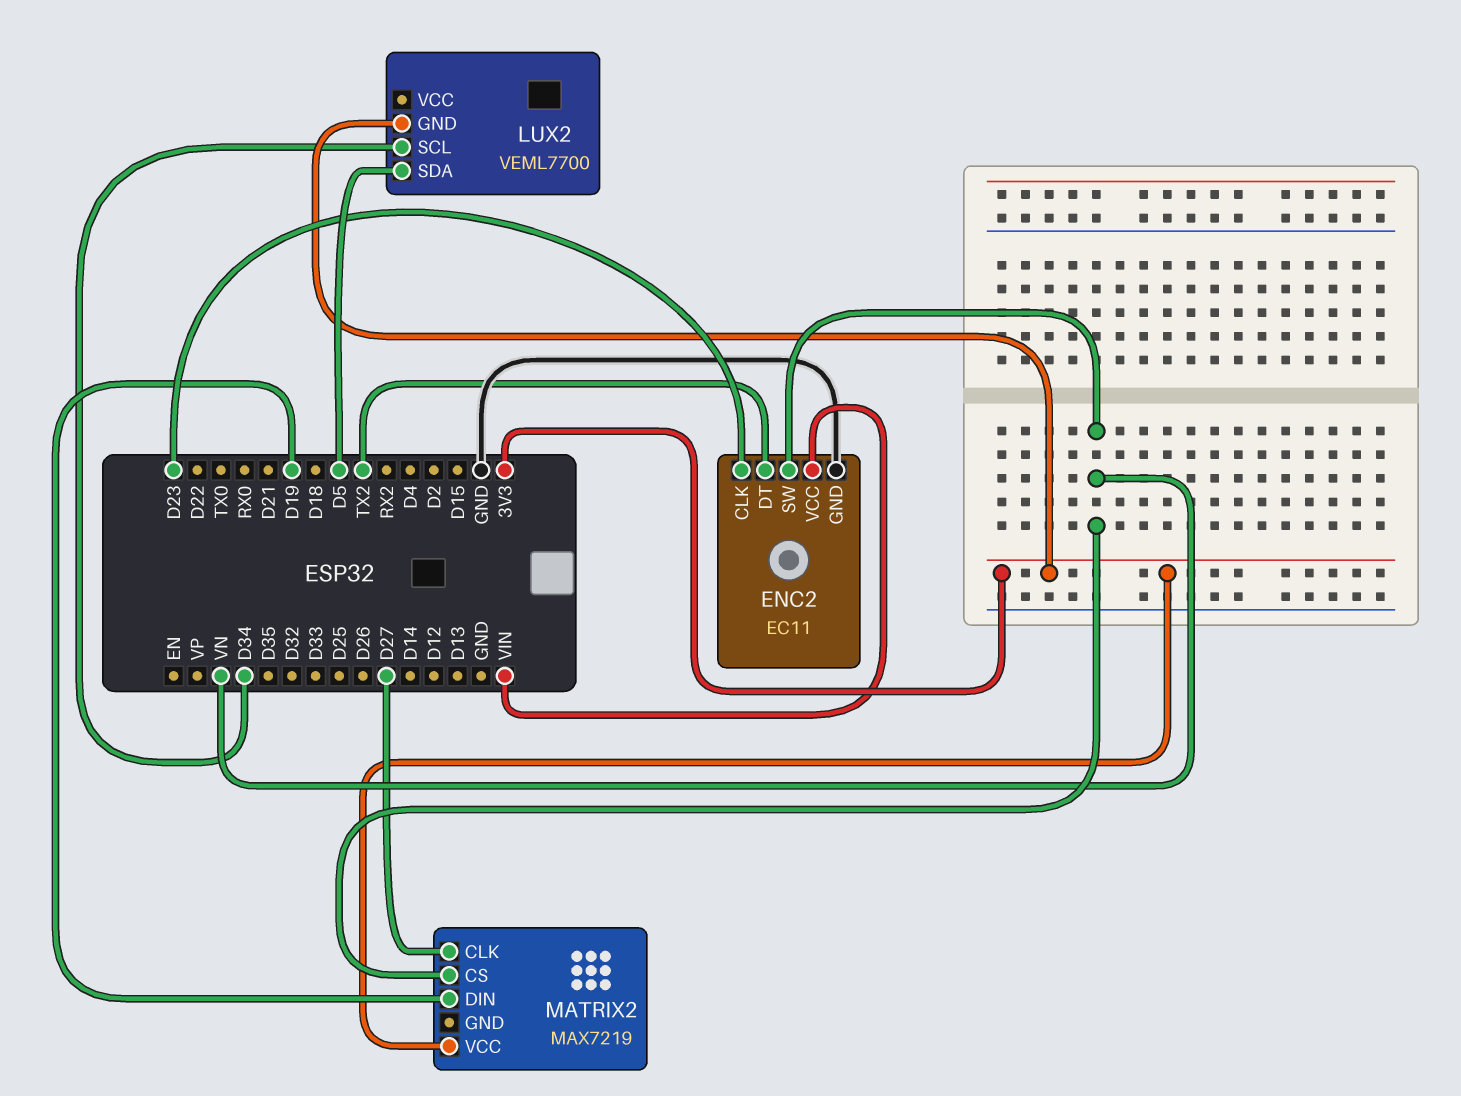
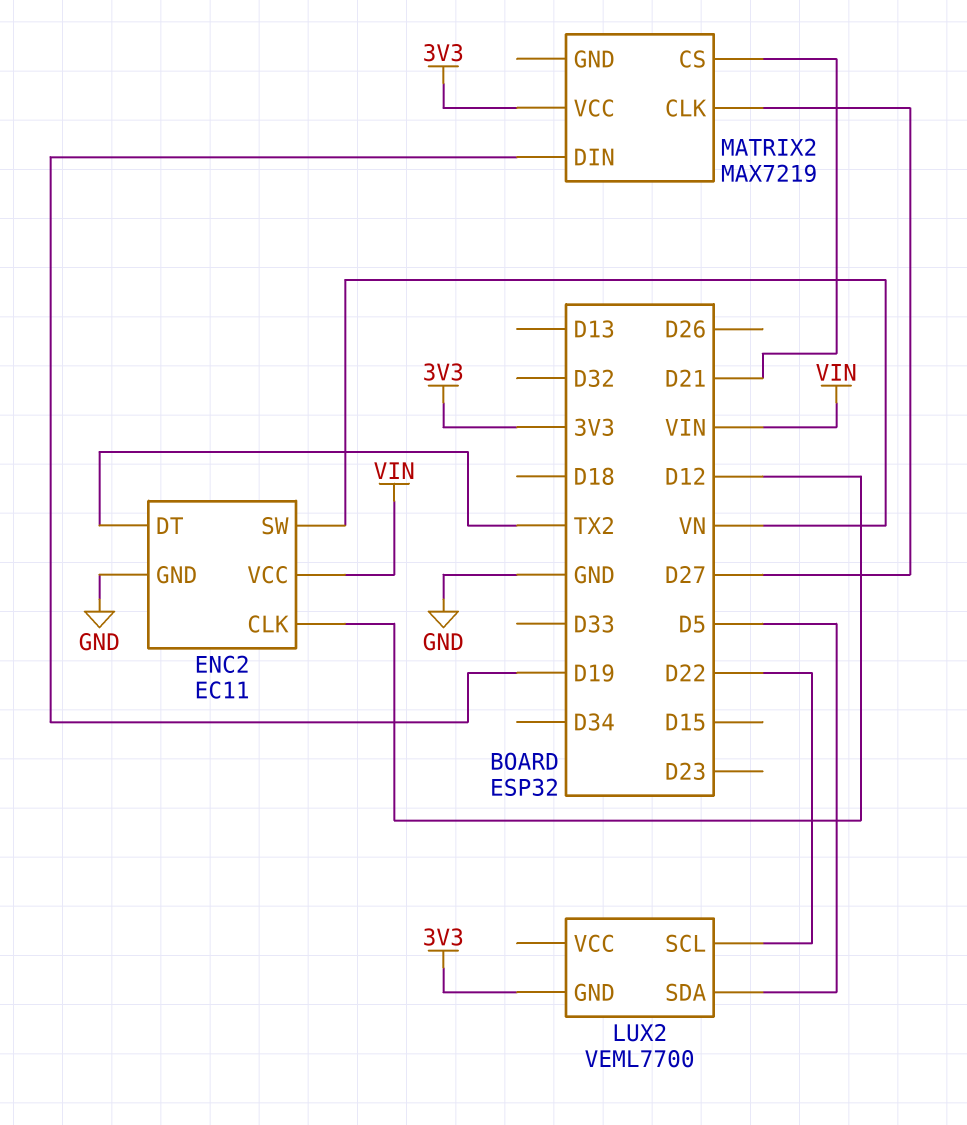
ENC2 pin CLK: D23 -> D12
LUX2 pin SCL: D34 -> D22
MATRIX2 pin CS: VN -> D21

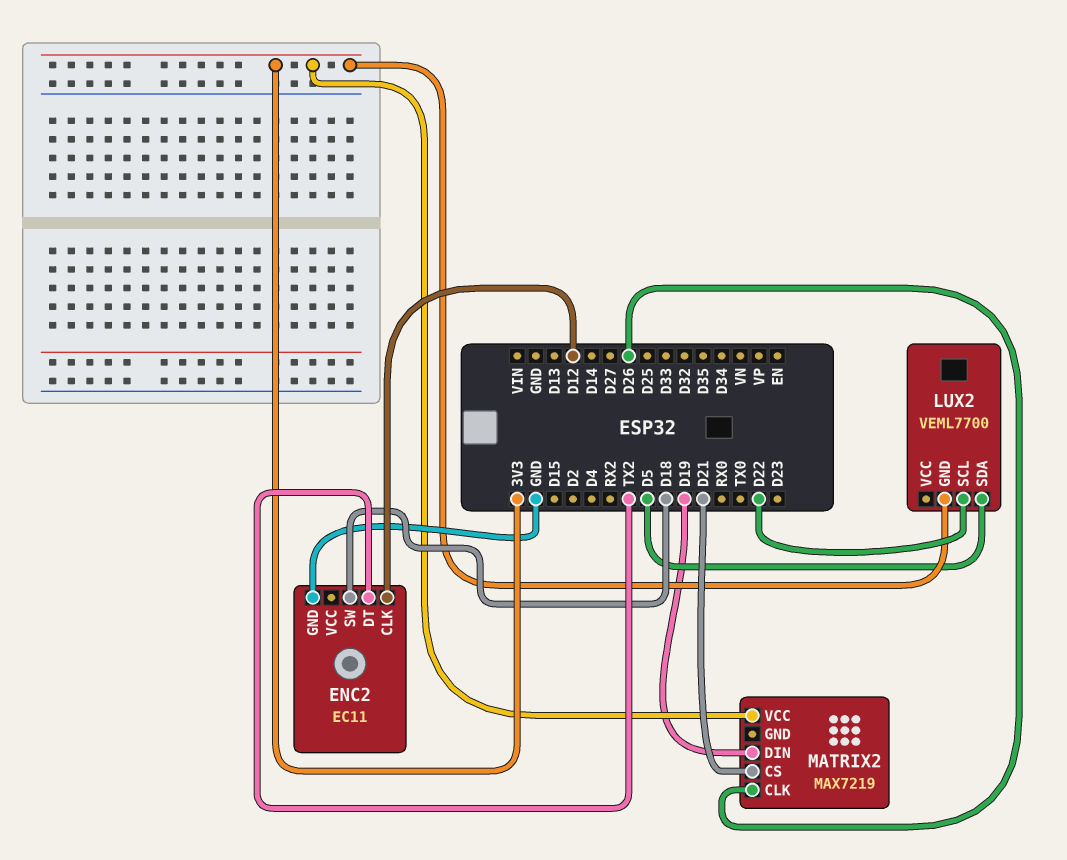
ENC2 pin SW: VN -> D18
ENC2 pin VCC: VIN -> none
MATRIX2 pin CLK: D27 -> D26

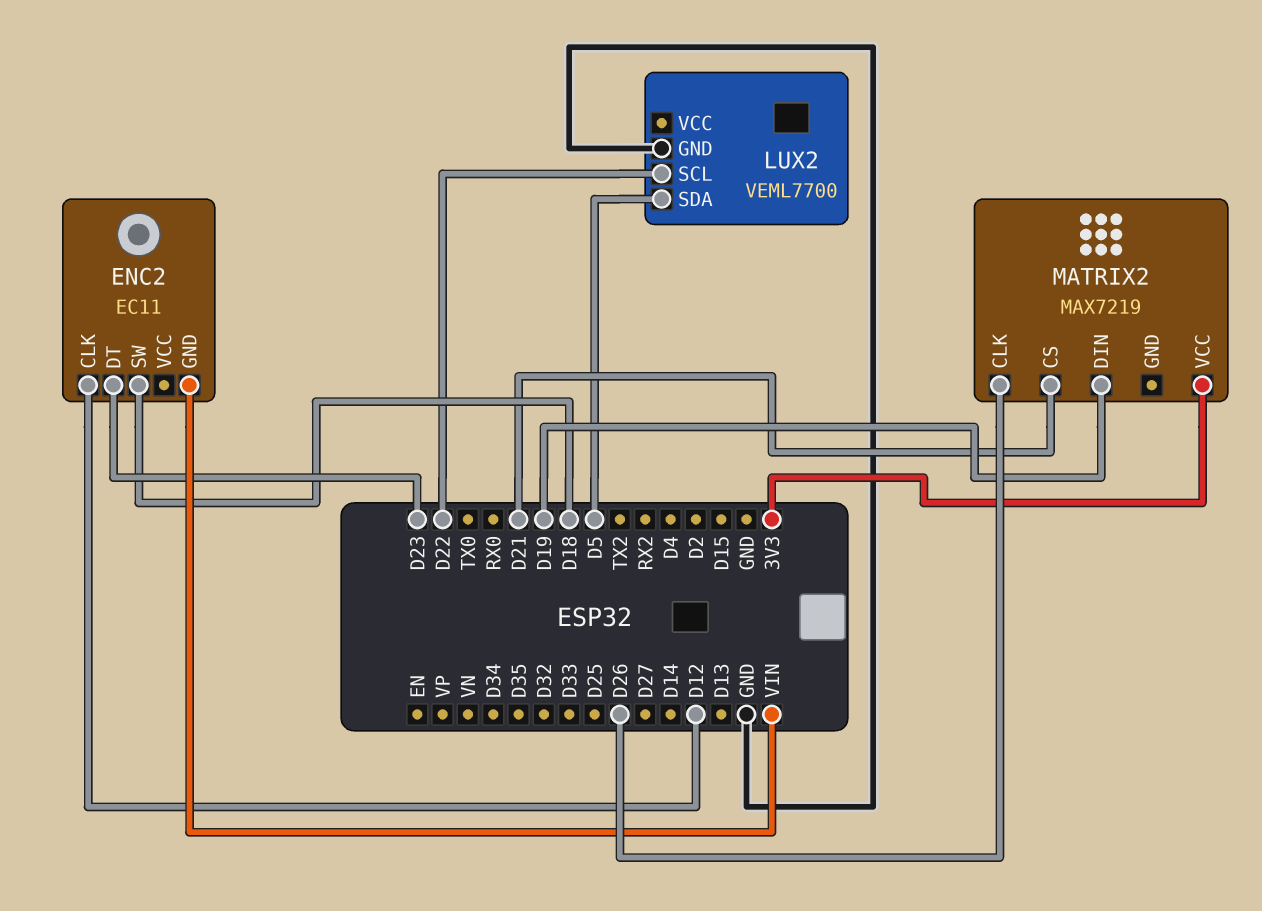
ENC2 pin DT: TX2 -> D23
ENC2 pin GND: GND -> VIN
LUX2 pin GND: 3V3 -> GND

